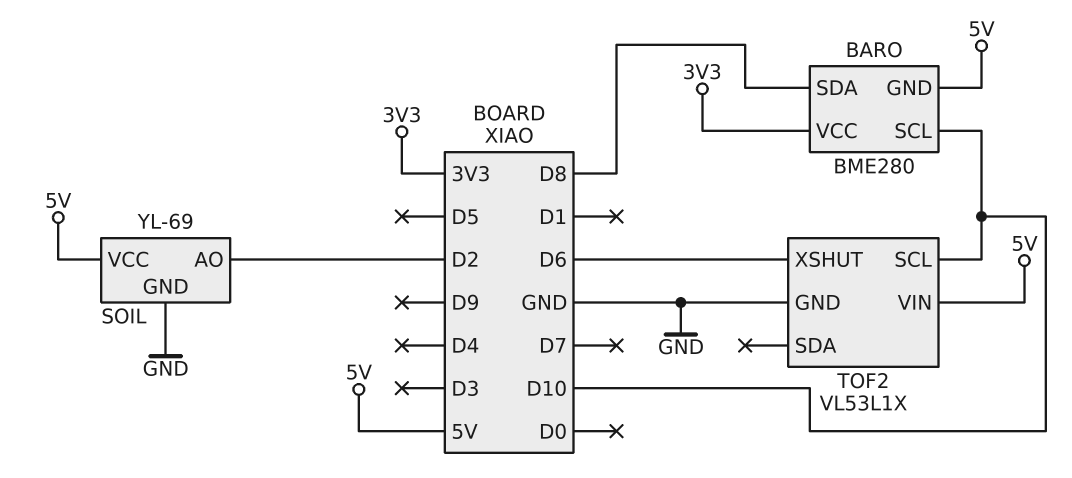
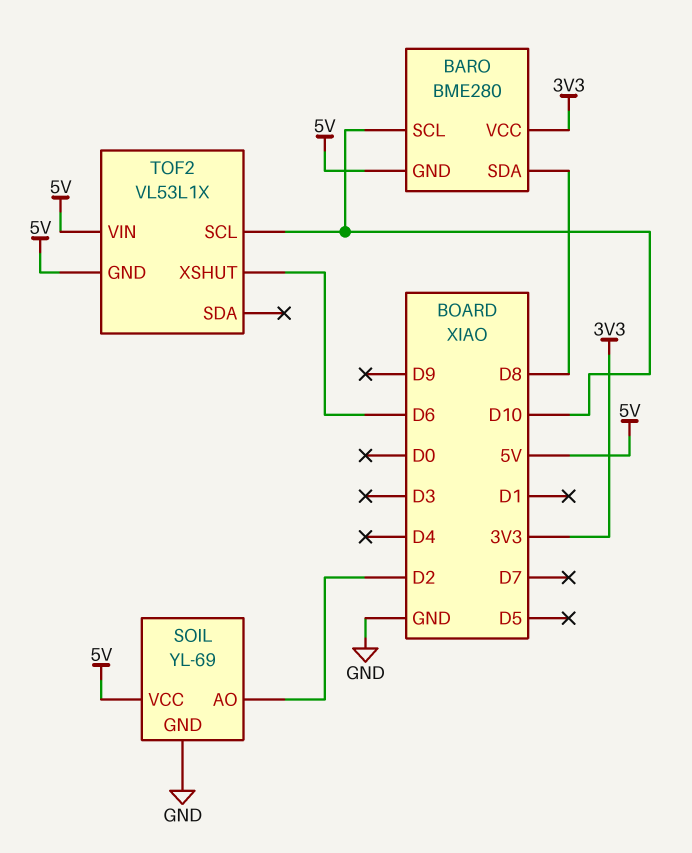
TOF2 pin GND: GND -> 5V

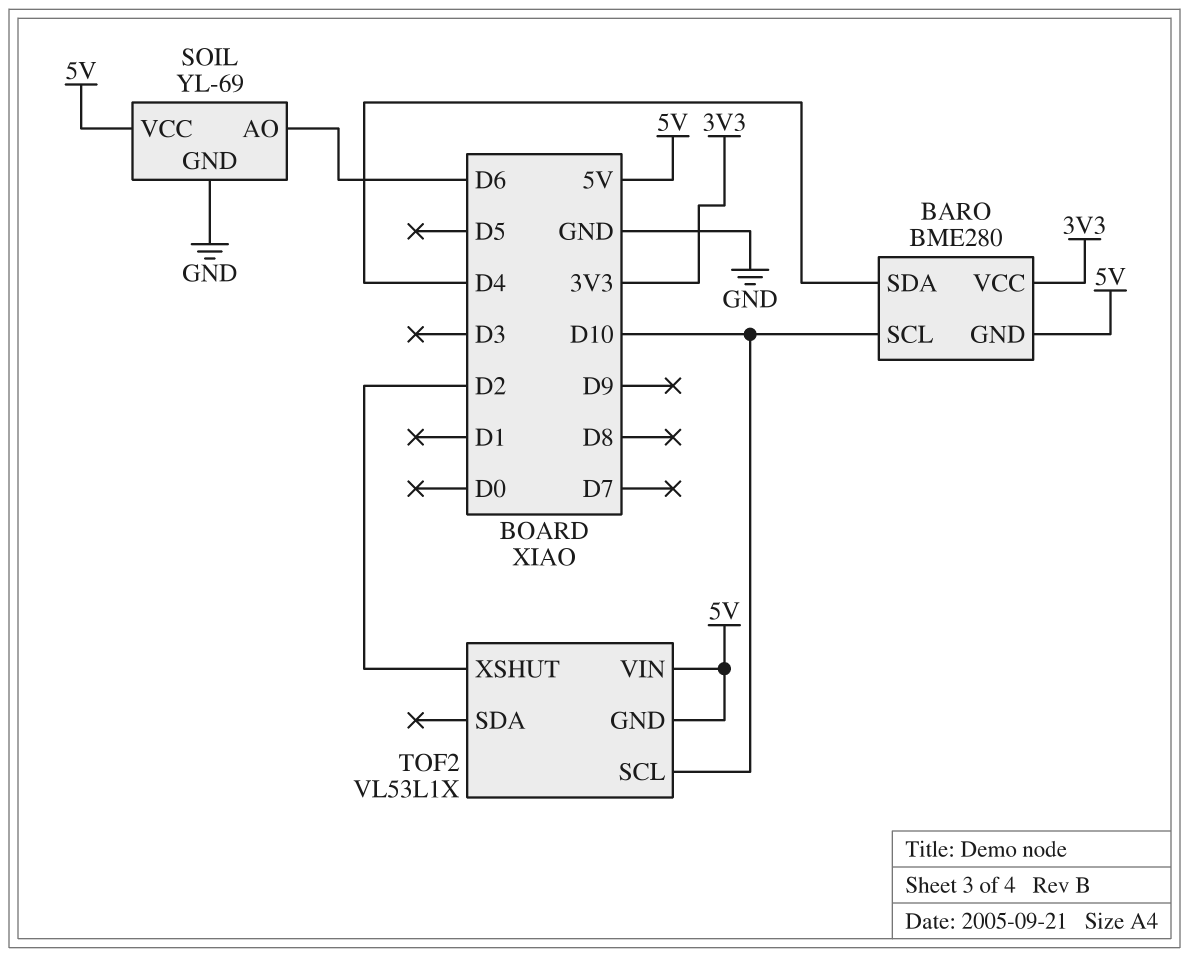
BARO pin SDA: D8 -> D4
SOIL pin AO: D2 -> D6
TOF2 pin XSHUT: D6 -> D2

